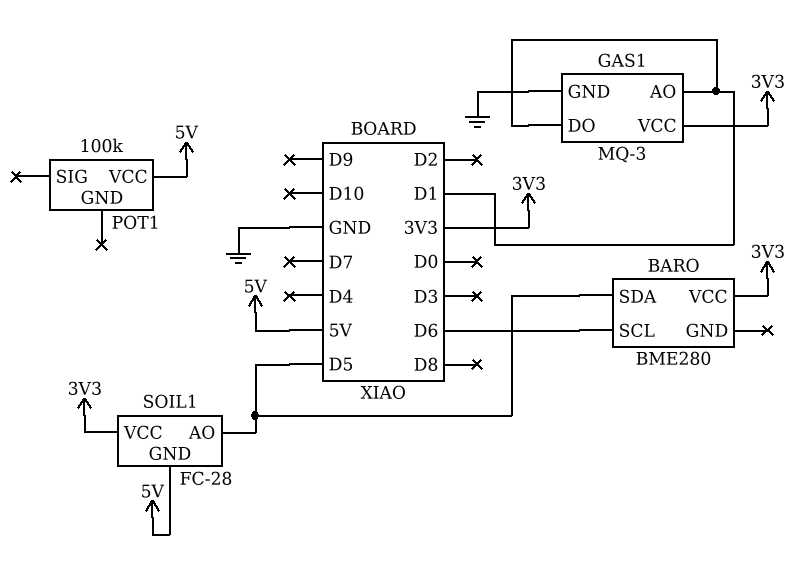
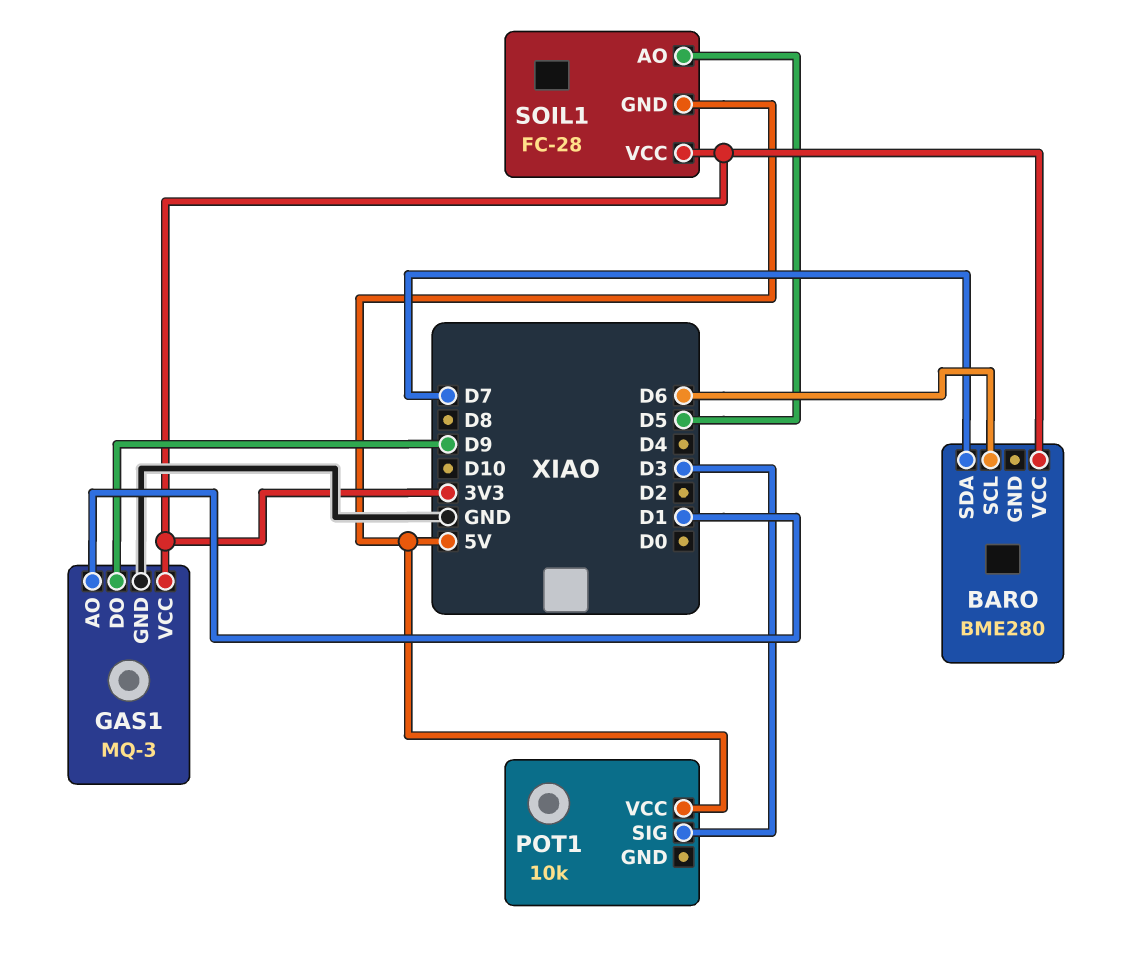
BARO pin SDA: D5 -> D7
GAS1 pin DO: D1 -> D9
POT1: 100k -> 10k
POT1 pin SIG: none -> D3

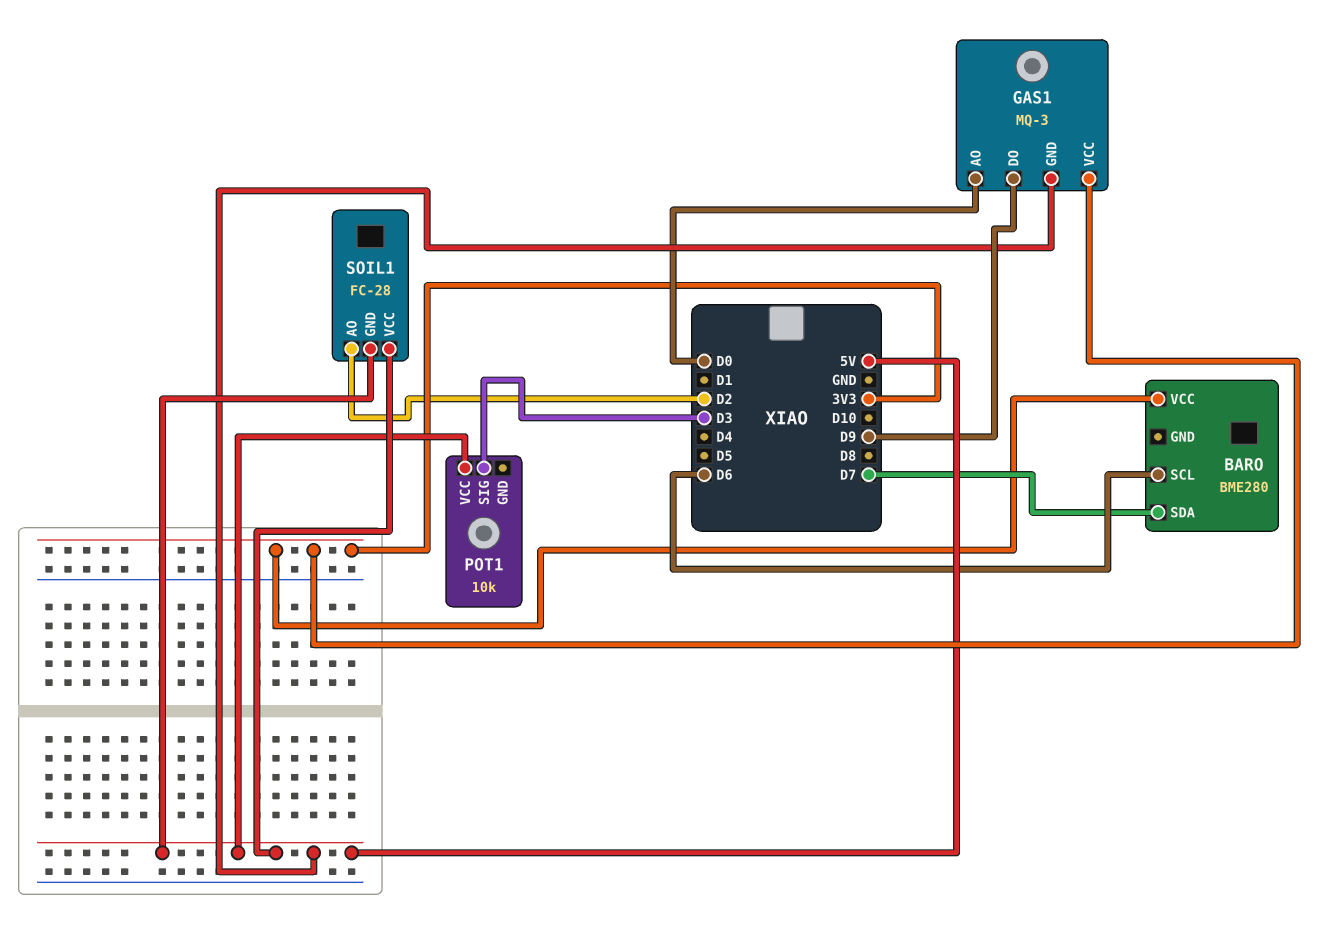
GAS1 pin AO: D1 -> D0
GAS1 pin GND: GND -> 5V
SOIL1 pin AO: D5 -> D2
SOIL1 pin VCC: 3V3 -> 5V

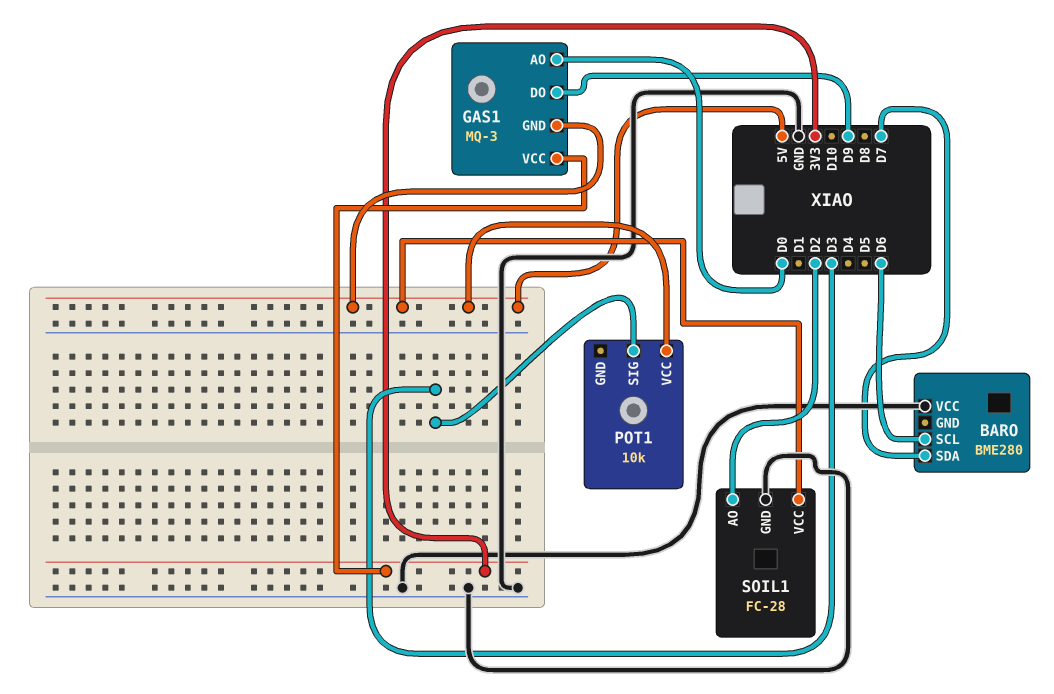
BARO pin VCC: 3V3 -> GND
SOIL1 pin GND: 5V -> GND

